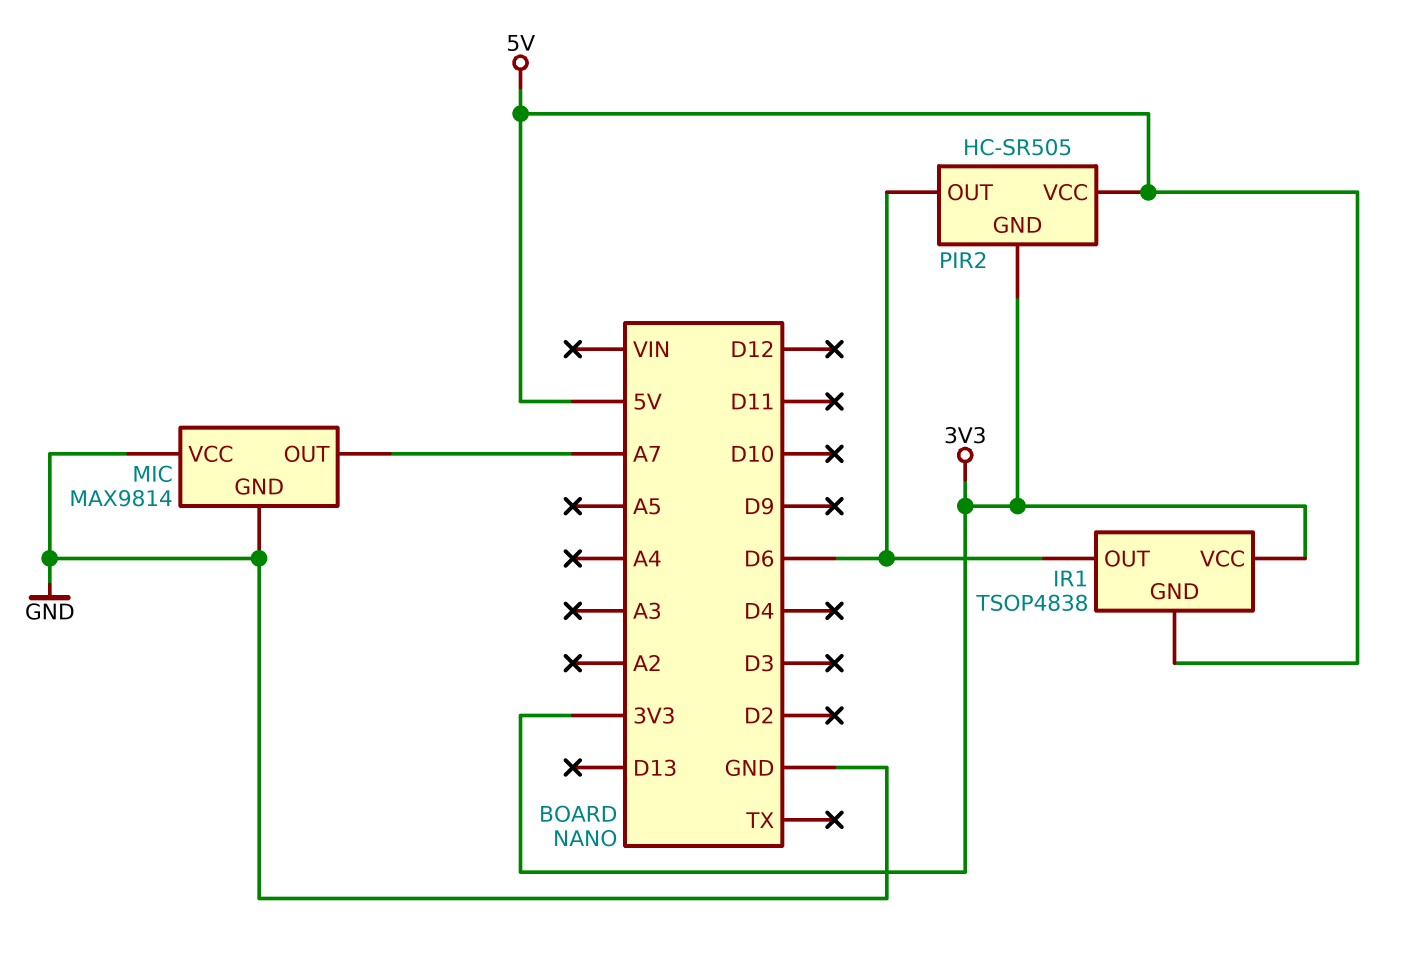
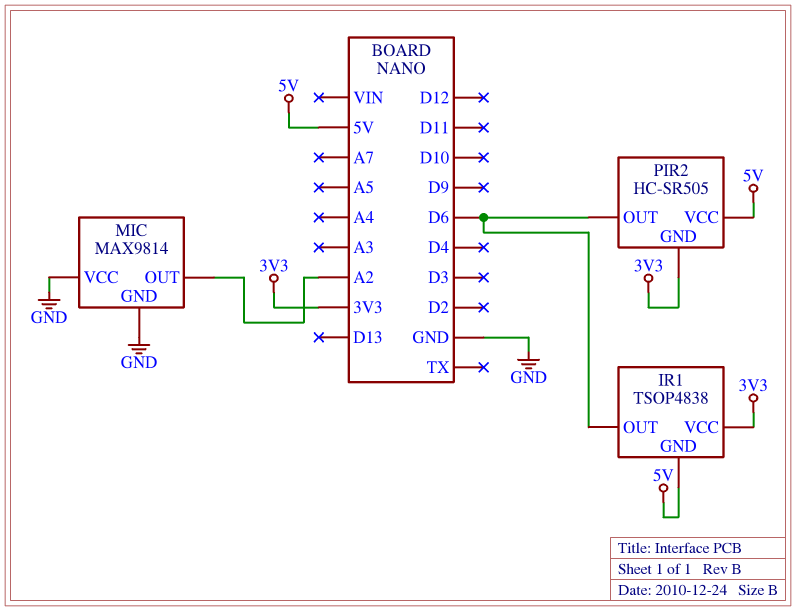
MIC pin OUT: A7 -> A2

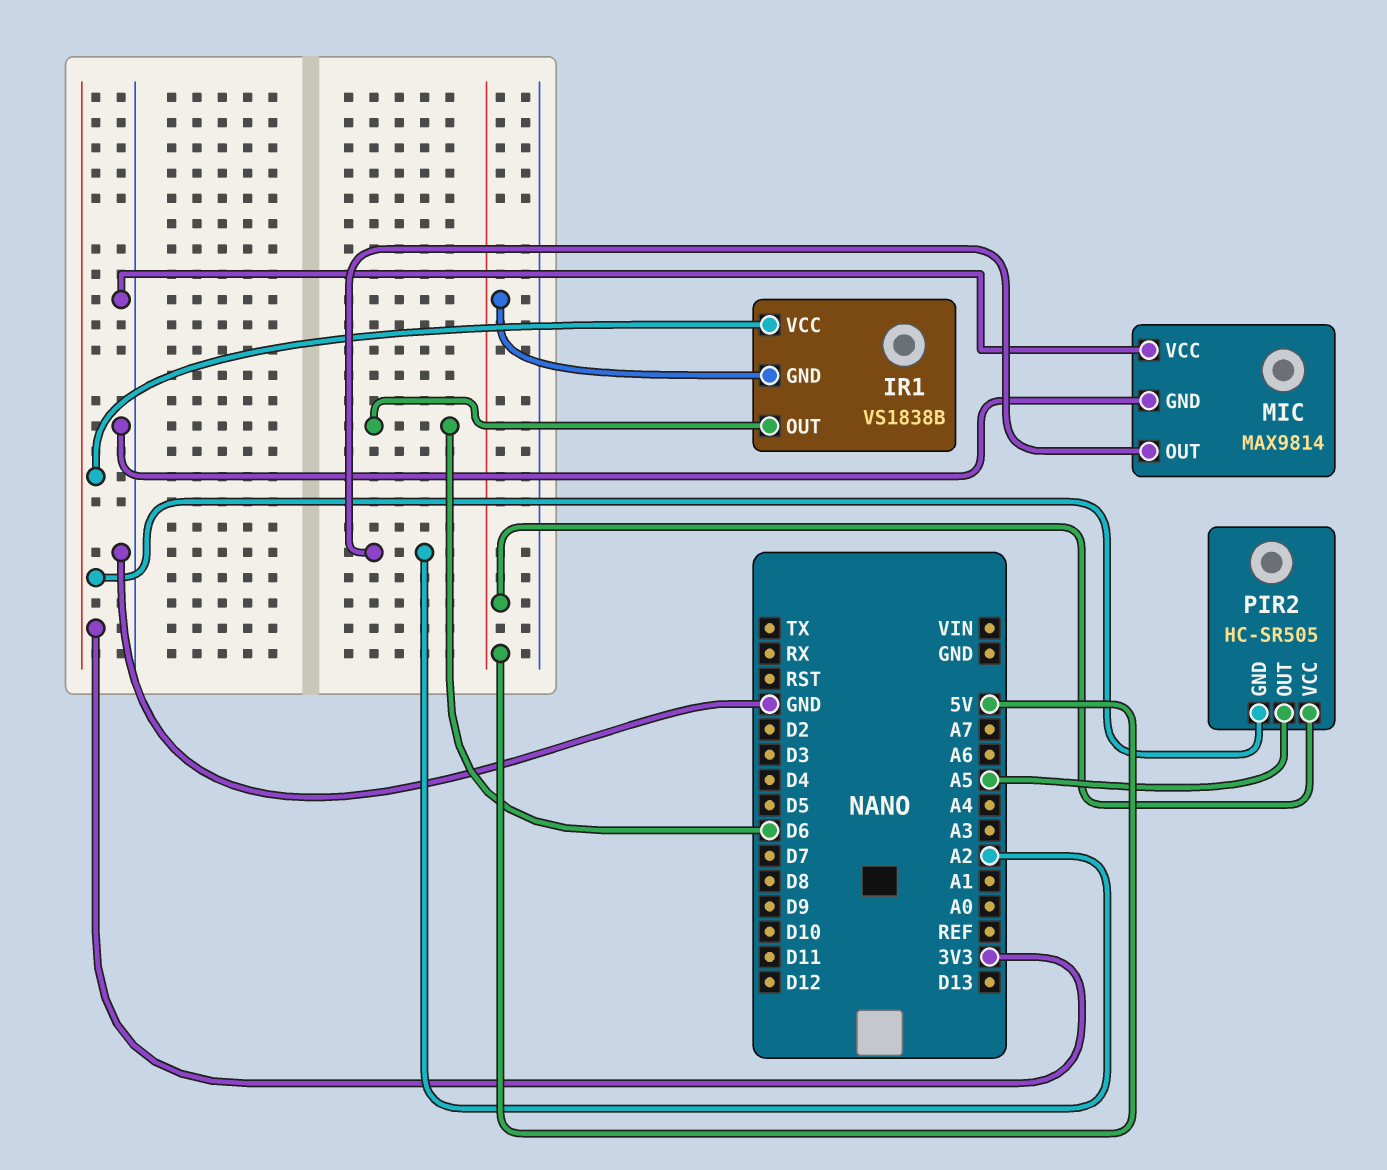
IR1: TSOP4838 -> VS1838B
PIR2 pin OUT: D6 -> A5

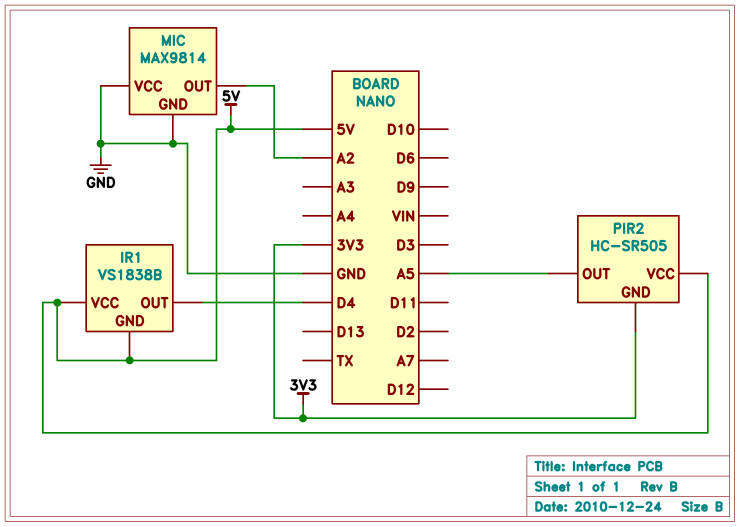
IR1 pin OUT: D6 -> D4
IR1 pin VCC: 3V3 -> 5V

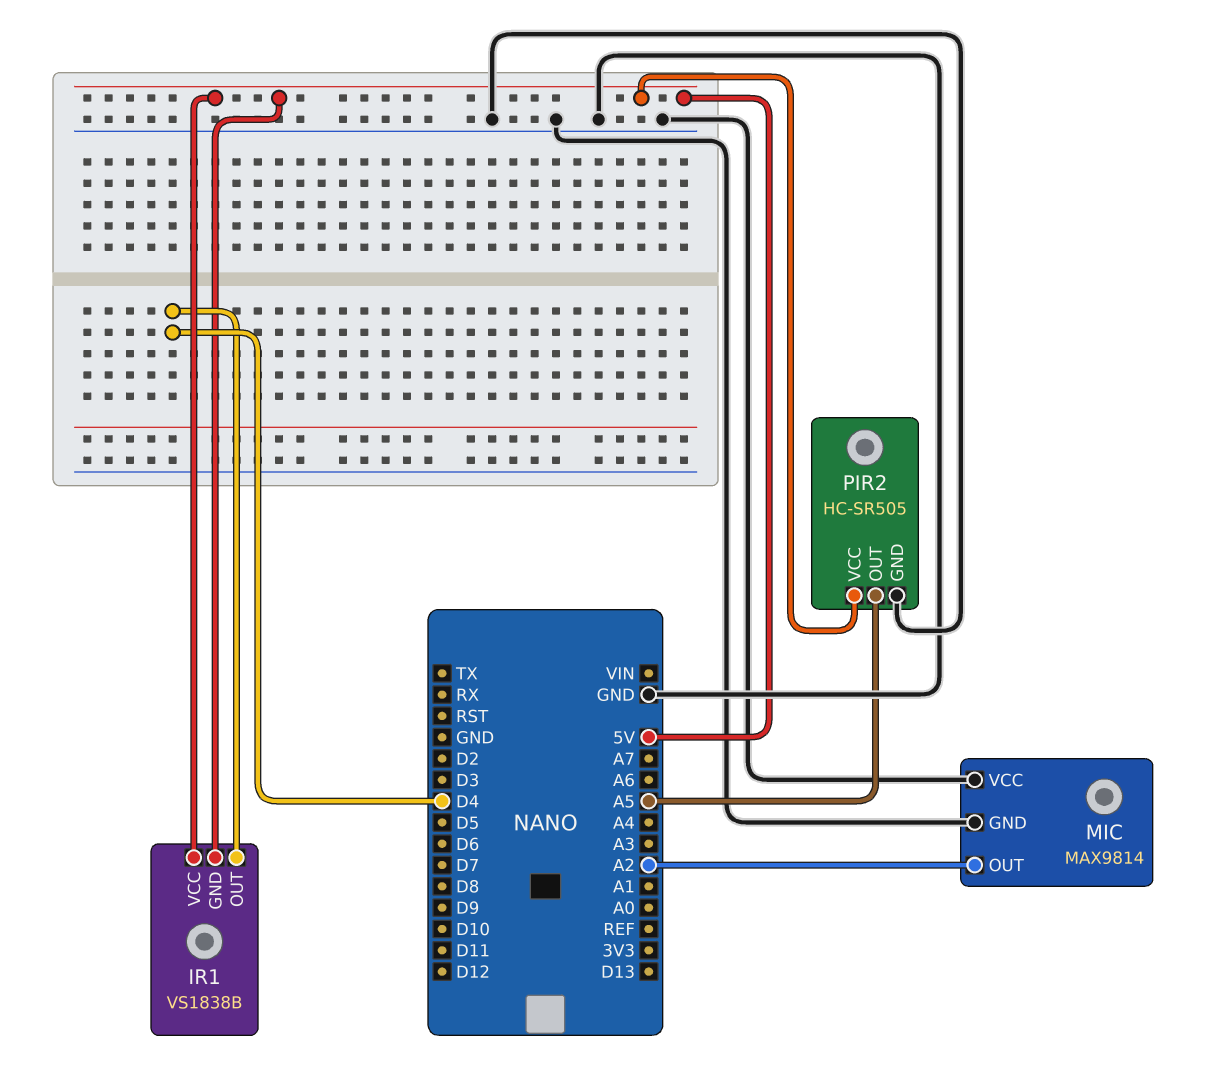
PIR2 pin GND: 3V3 -> GND

